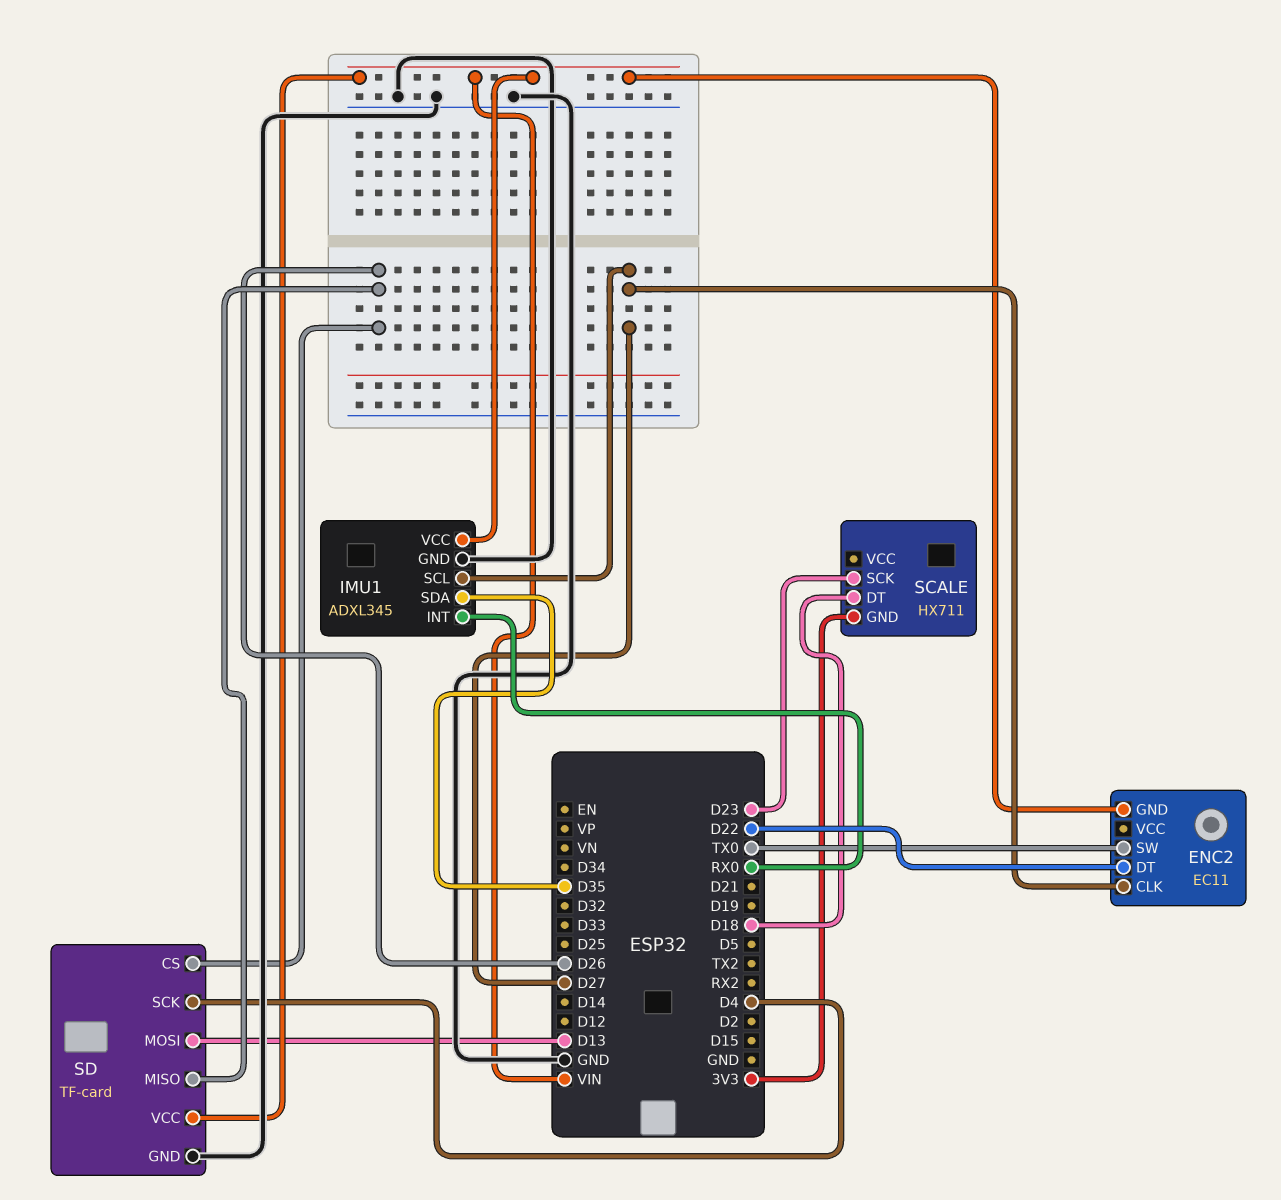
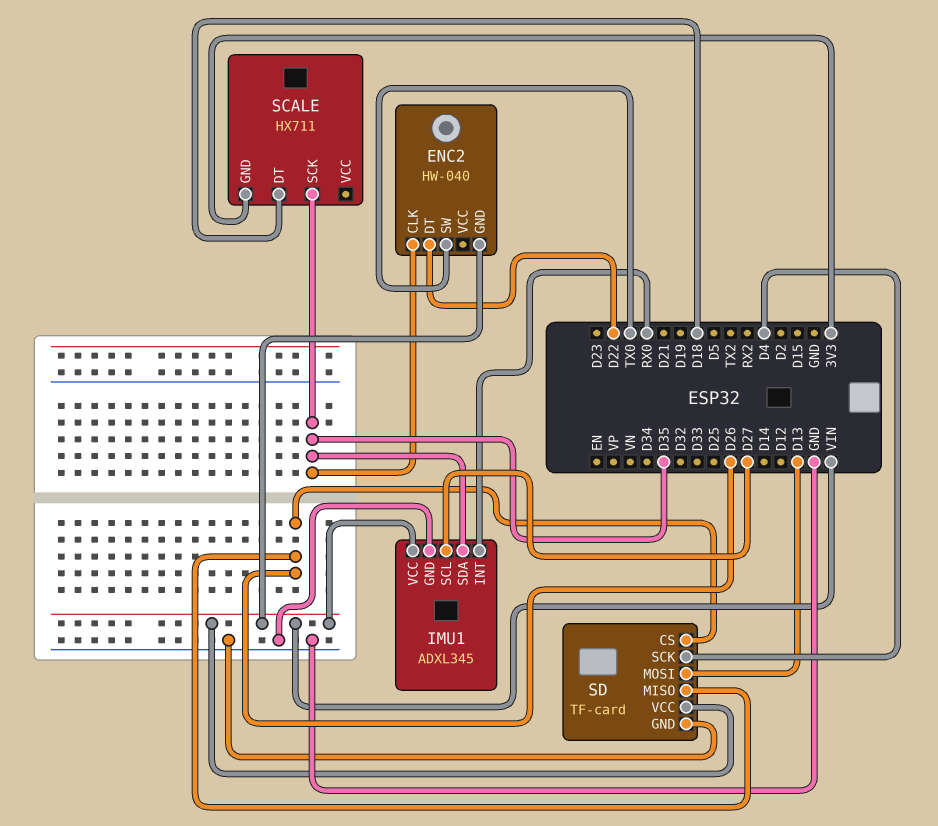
ENC2: EC11 -> HW-040
ENC2 pin CLK: D27 -> D35
SCALE pin SCK: D23 -> D35

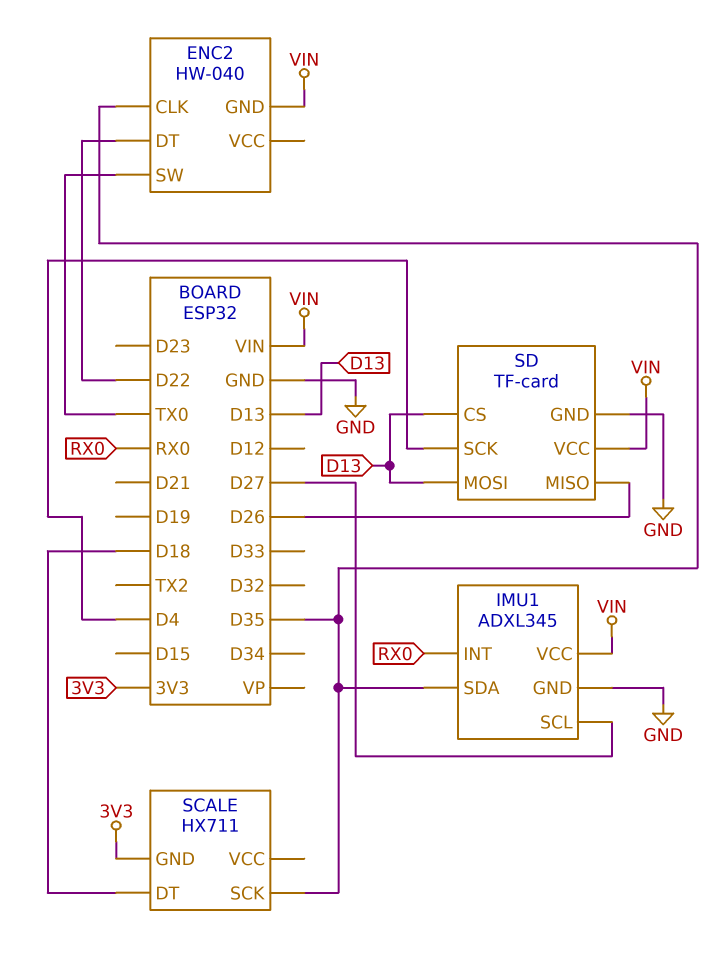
SD pin CS: D26 -> D13

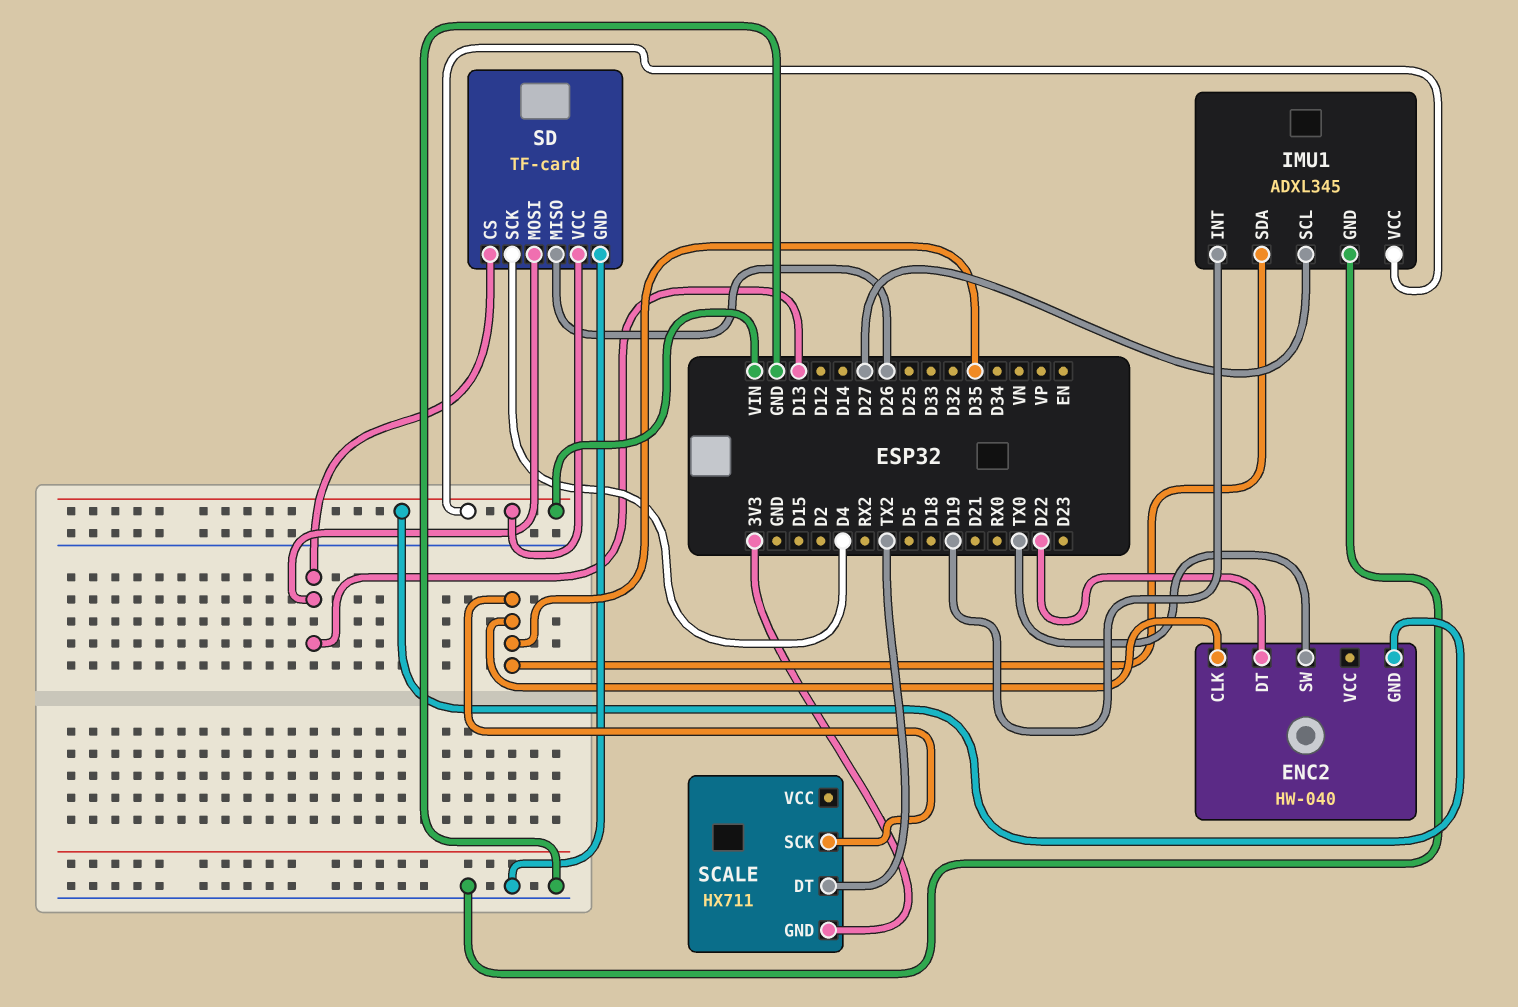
IMU1 pin INT: RX0 -> D19
SCALE pin DT: D18 -> TX2

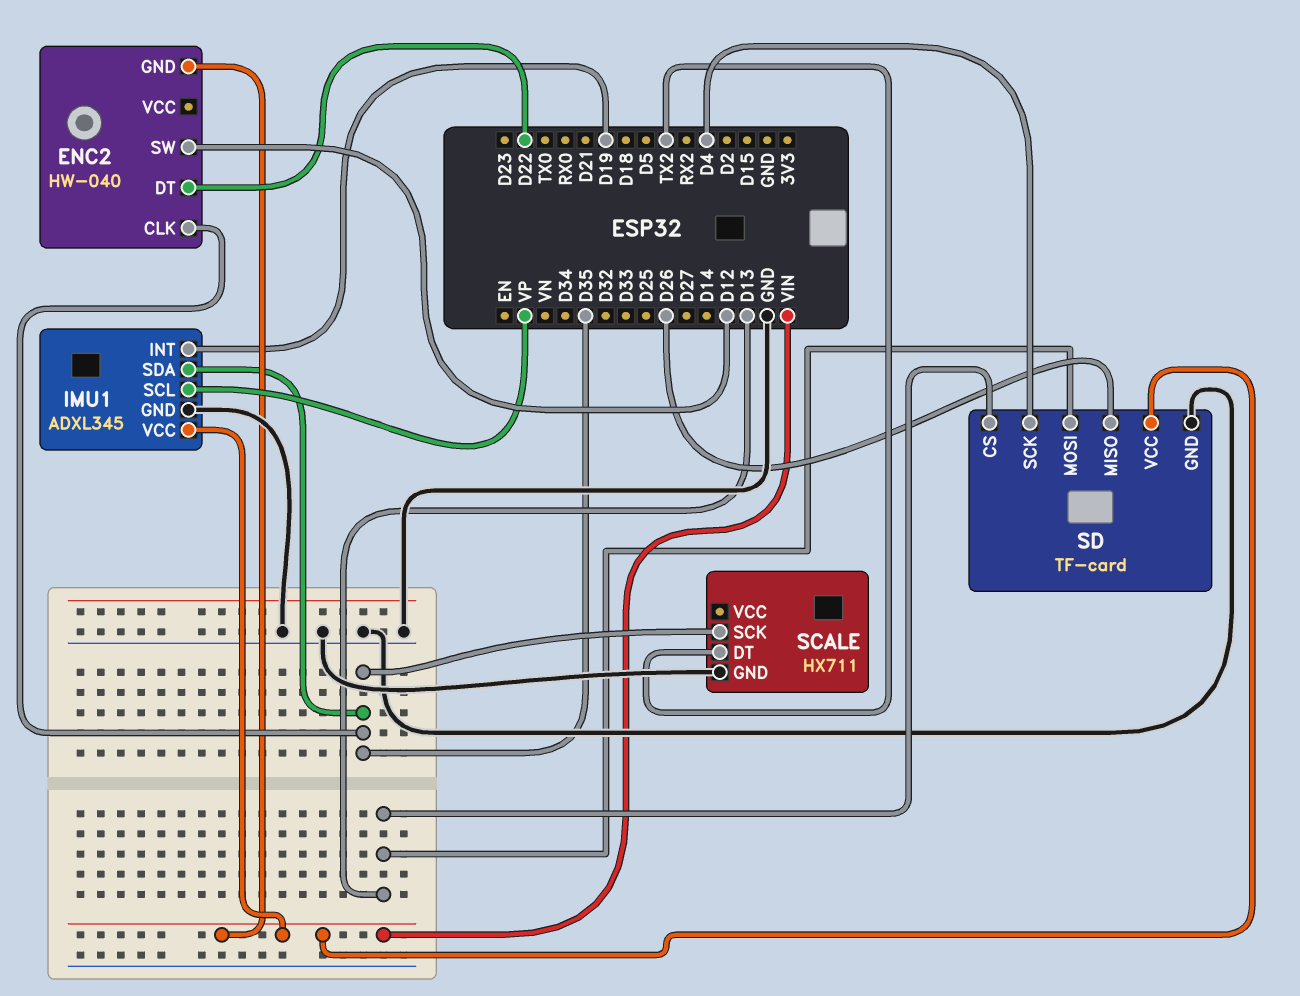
ENC2 pin SW: TX0 -> D12
IMU1 pin SCL: D27 -> VP
SCALE pin GND: 3V3 -> GND

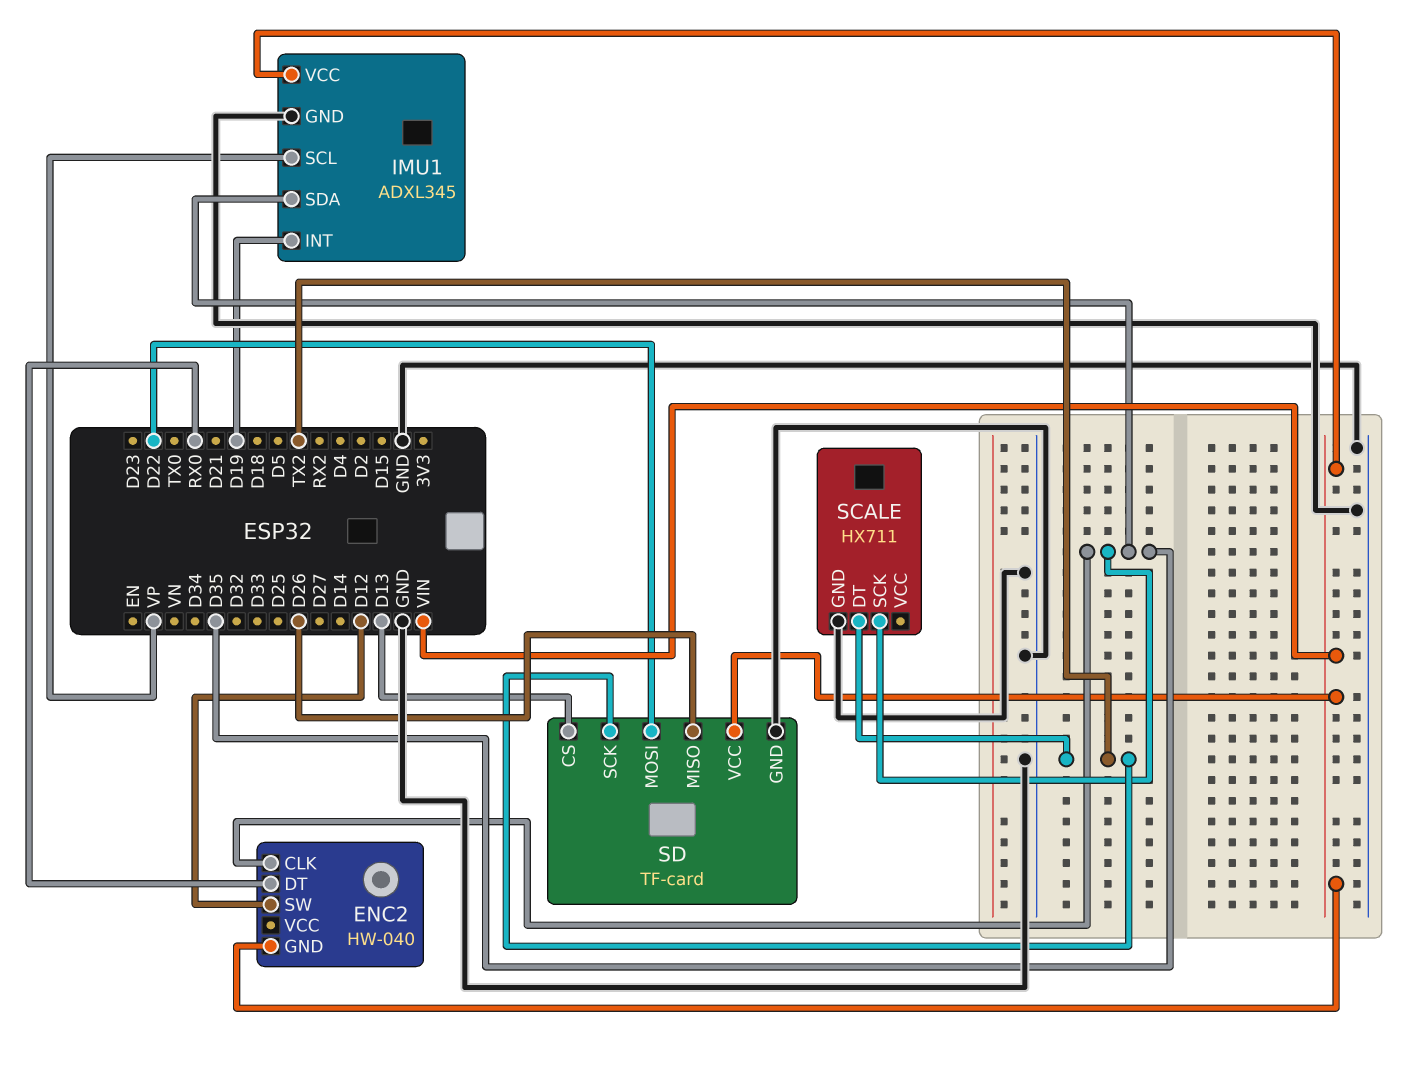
ENC2 pin DT: D22 -> RX0
SD pin MOSI: D13 -> D22
SD pin SCK: D4 -> TX2

